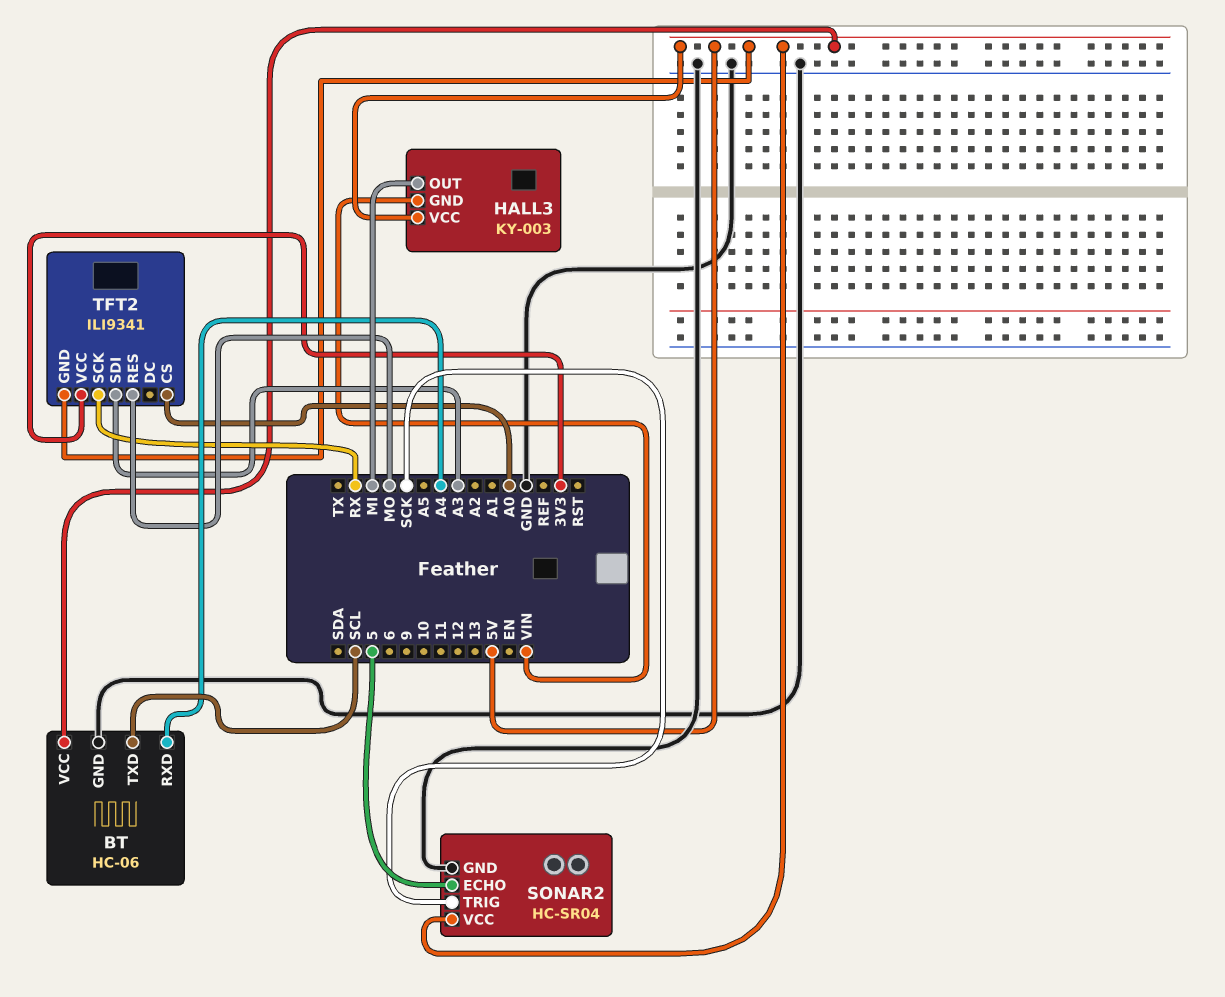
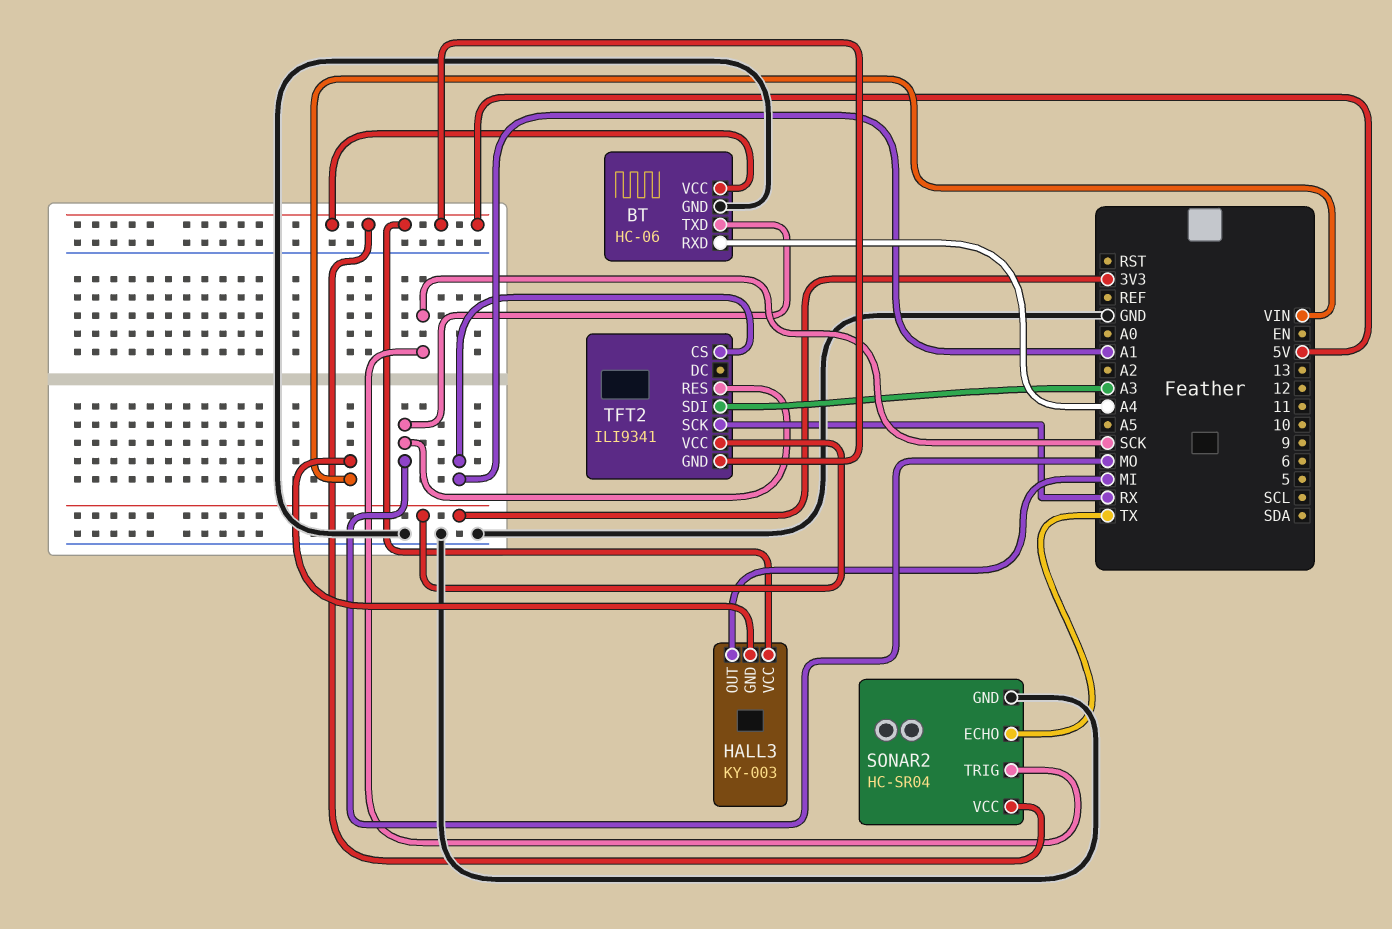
BT pin TXD: SCL -> MO
SONAR2 pin ECHO: 5 -> TX
TFT2 pin CS: A0 -> A1

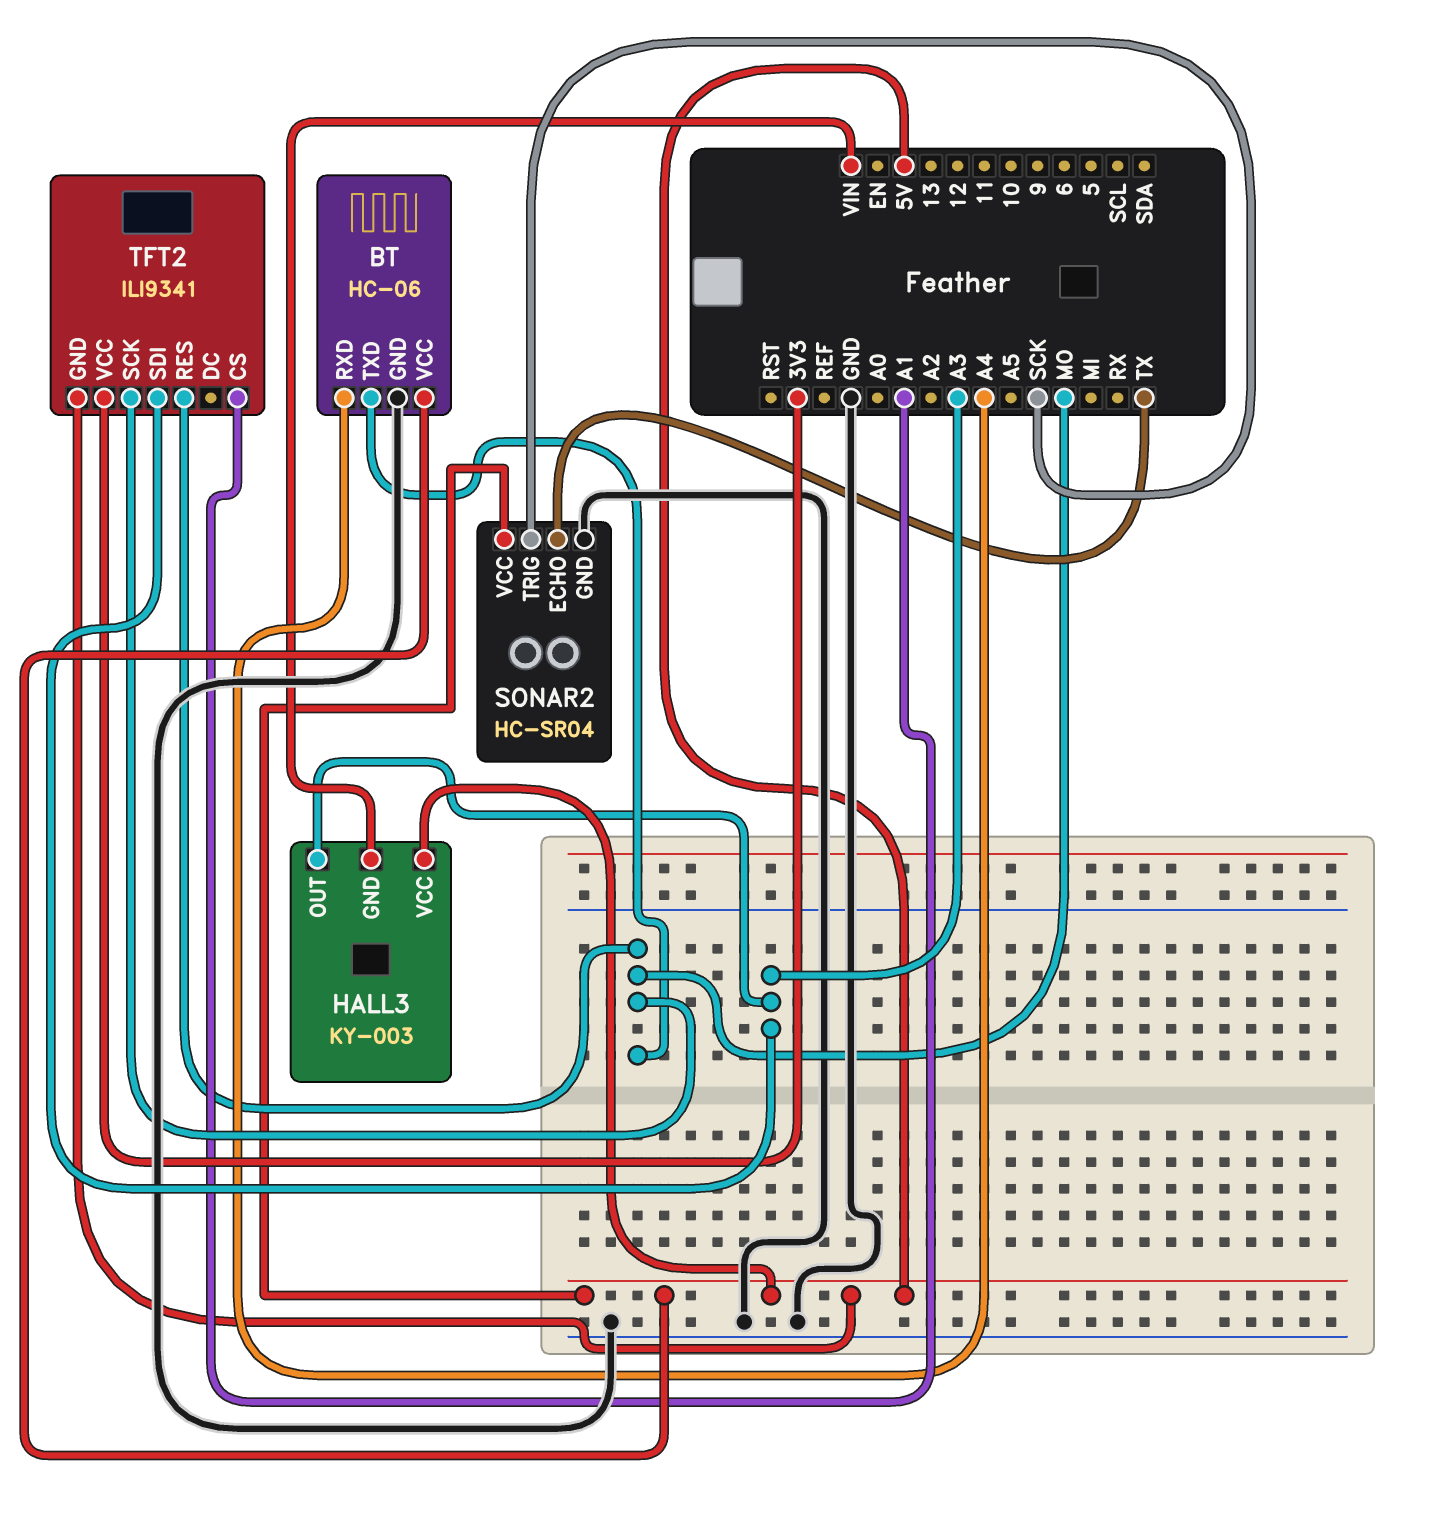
HALL3 pin OUT: MI -> A3
TFT2 pin SCK: RX -> MO

